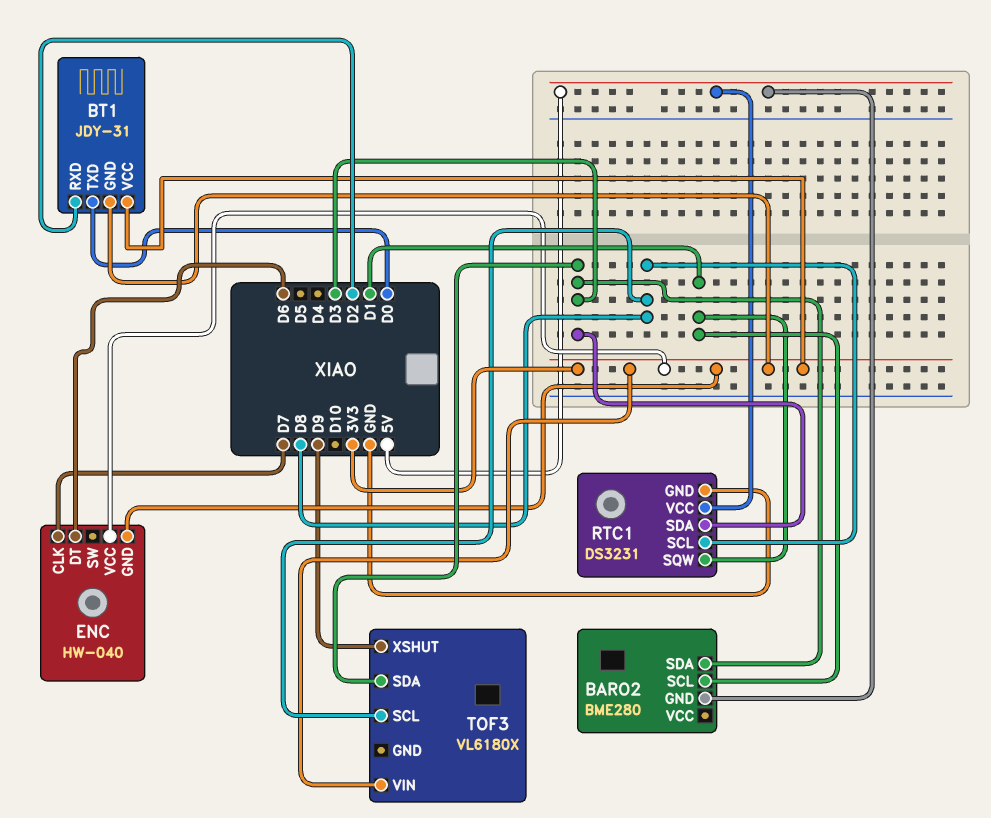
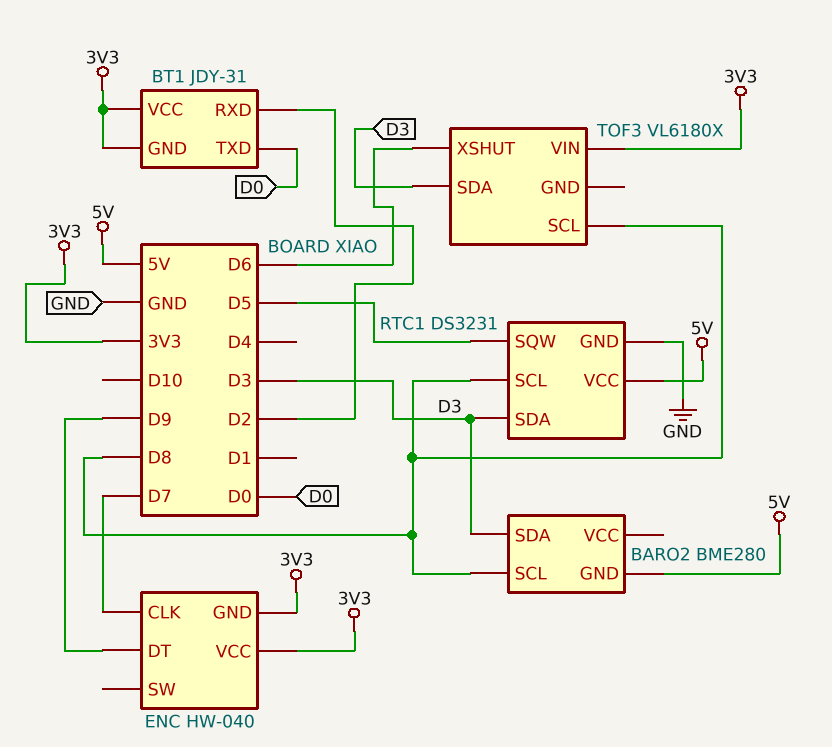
BARO2 pin SCL: D1 -> D8
ENC pin DT: D6 -> D9
RTC1 pin SQW: D1 -> D5
TOF3 pin XSHUT: D9 -> D6

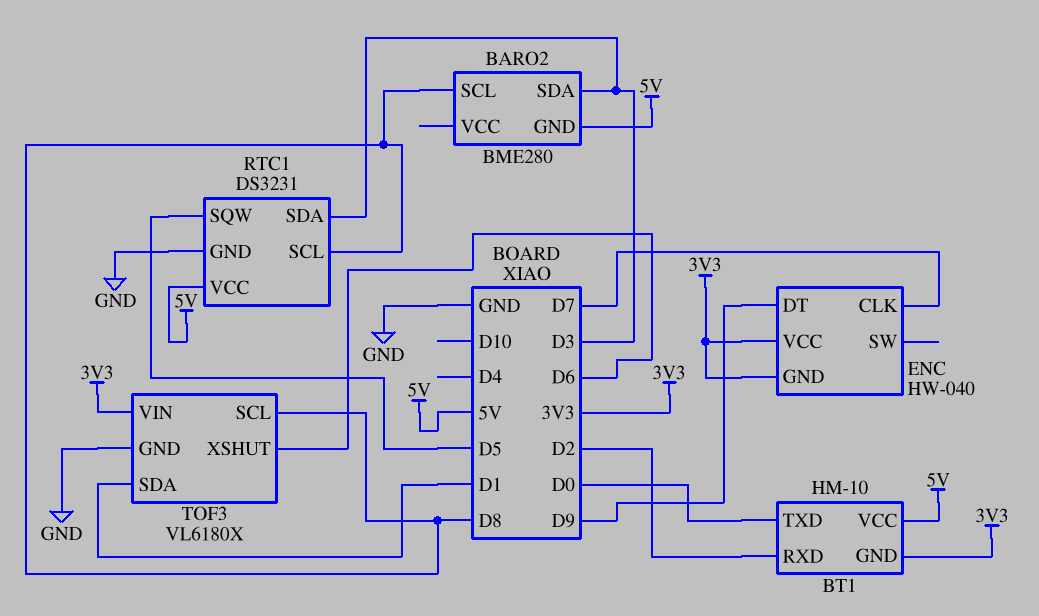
BT1: JDY-31 -> HM-10
BT1 pin VCC: 3V3 -> 5V
TOF3 pin GND: none -> GND
TOF3 pin SDA: D3 -> D1

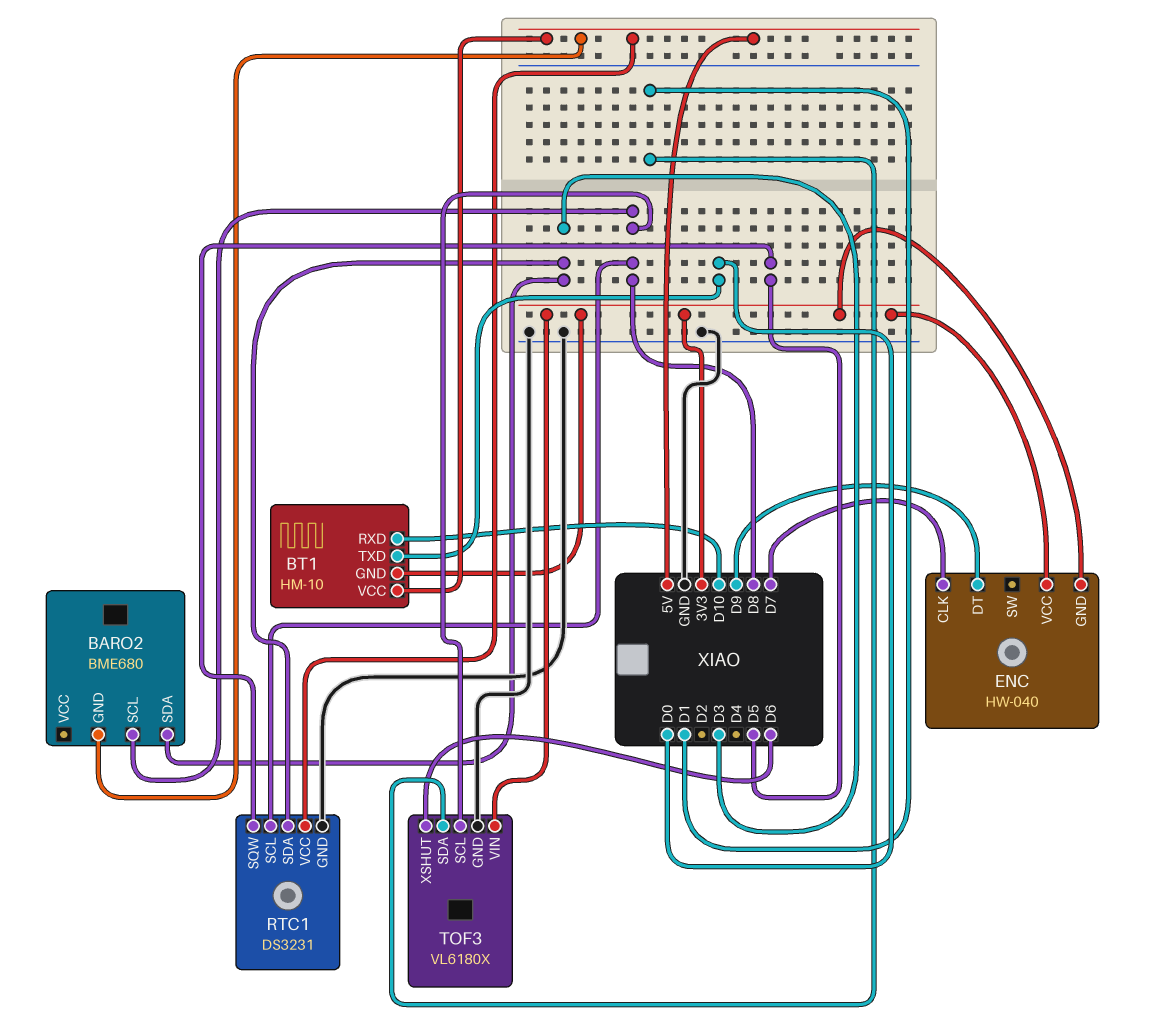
BARO2: BME280 -> BME680
BT1 pin RXD: D2 -> D10

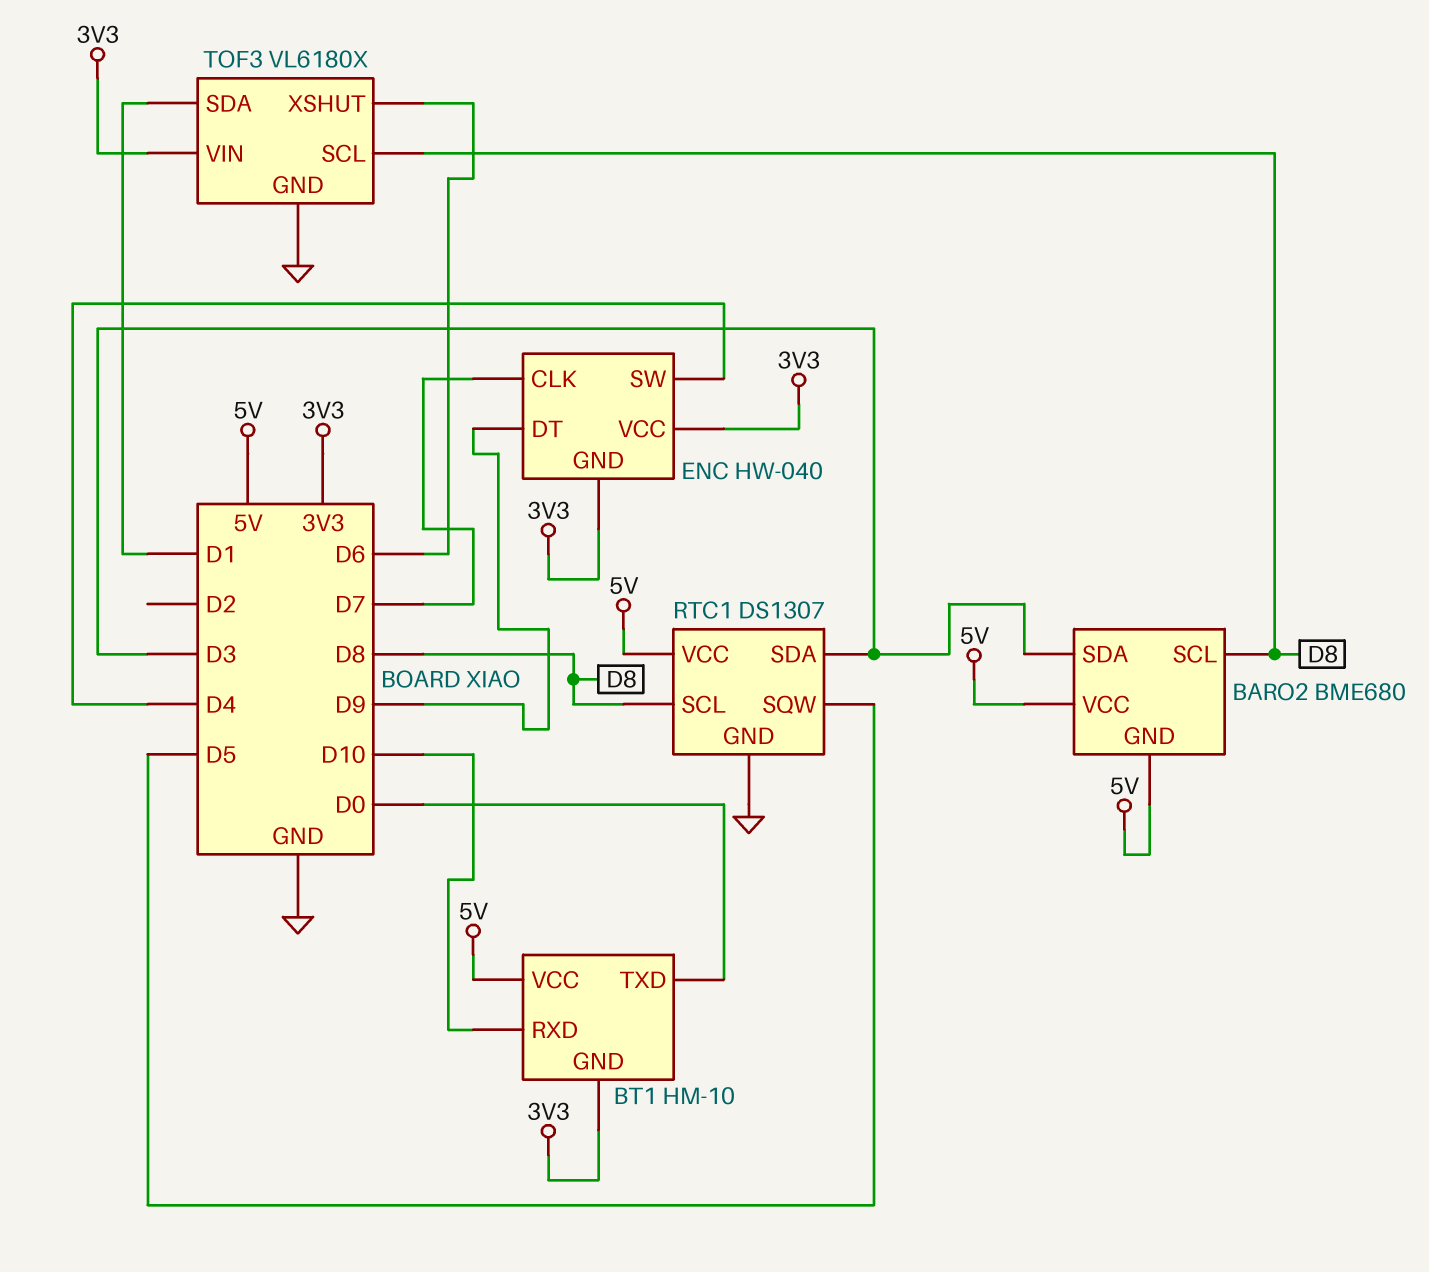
BARO2 pin VCC: none -> 5V
ENC pin SW: none -> D4
RTC1: DS3231 -> DS1307

